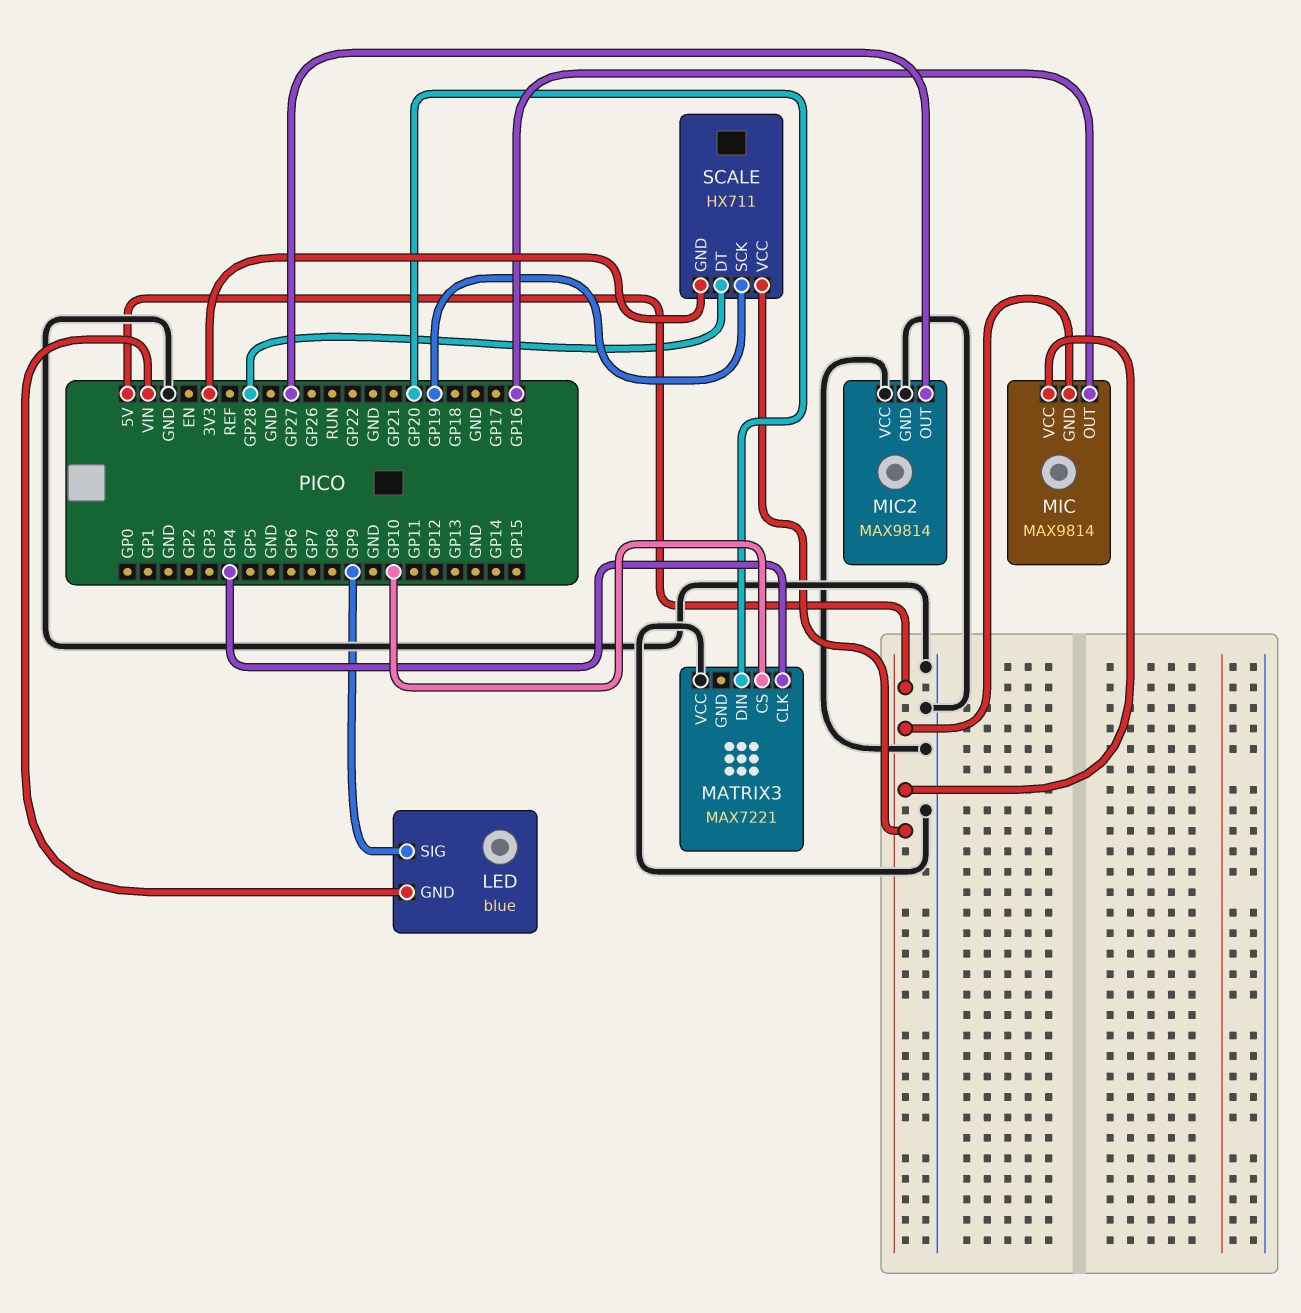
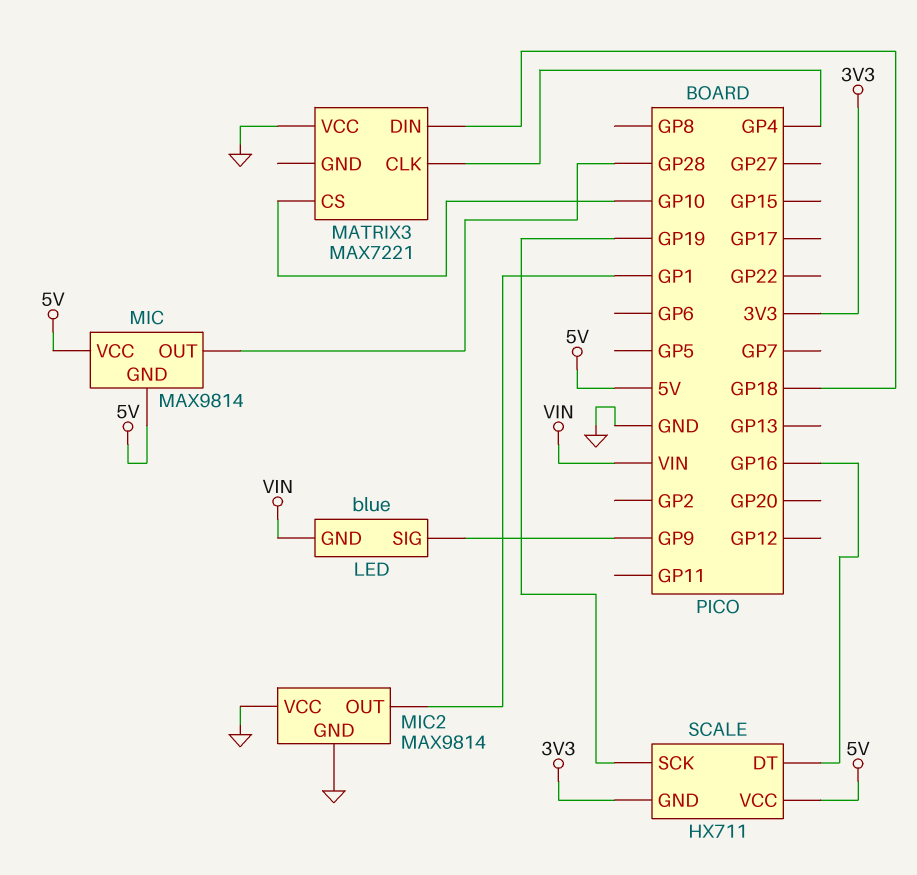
MATRIX3 pin DIN: GP20 -> GP18
MIC pin OUT: GP16 -> GP28
MIC2 pin OUT: GP27 -> GP1
SCALE pin DT: GP28 -> GP16

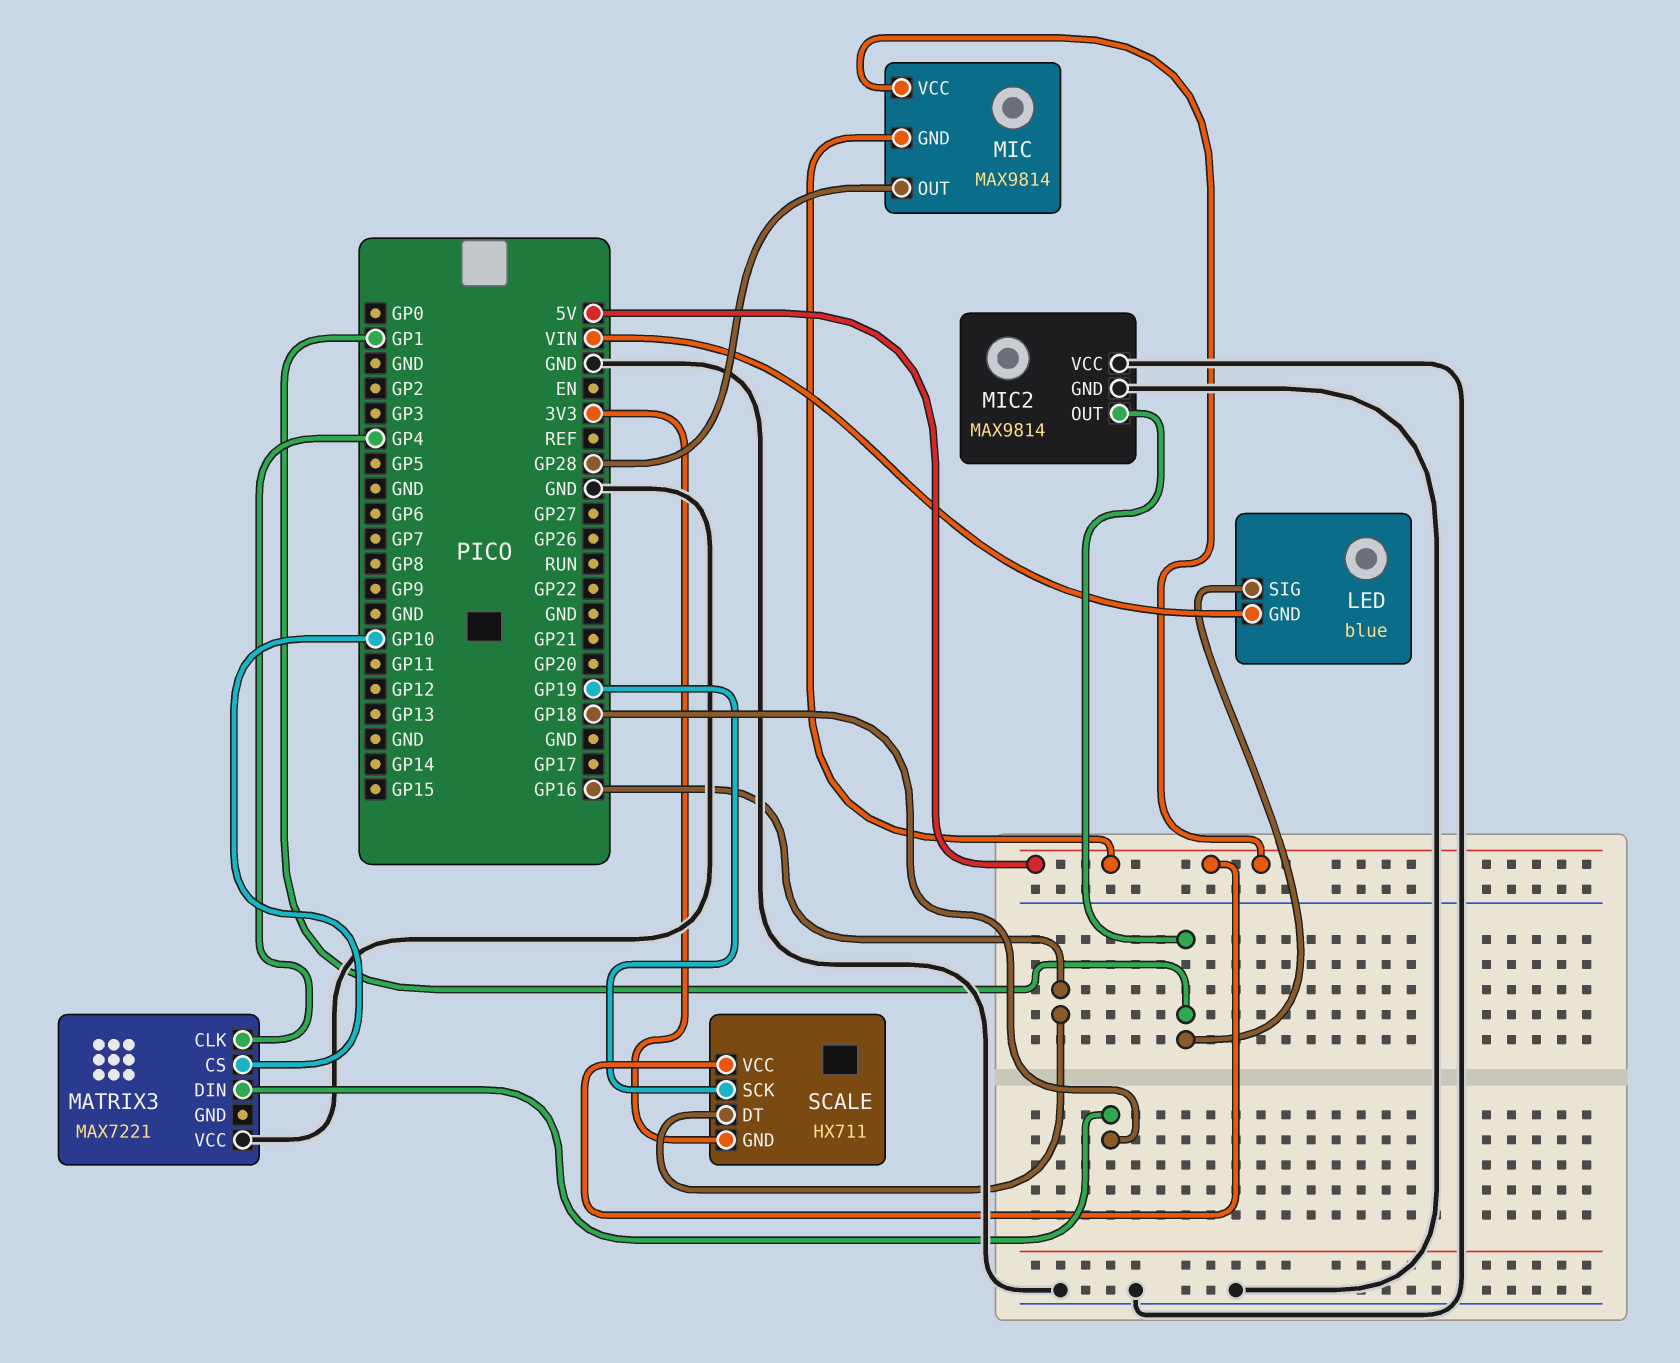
LED pin SIG: GP9 -> GP1

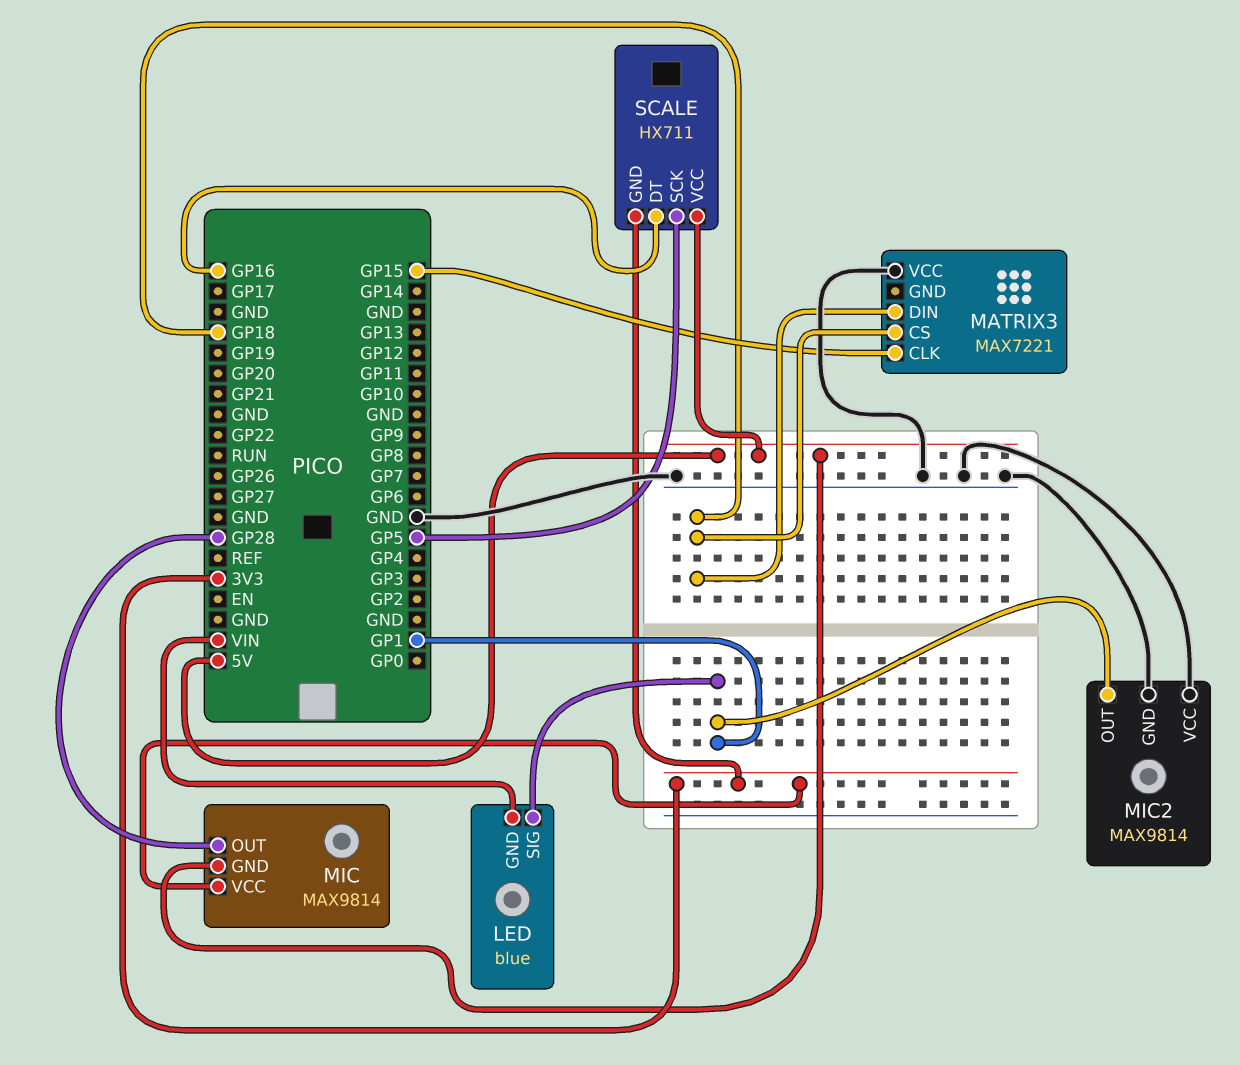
MATRIX3 pin CLK: GP4 -> GP15
MATRIX3 pin CS: GP10 -> GP18
MIC pin VCC: 5V -> 3V3
SCALE pin SCK: GP19 -> GP5

